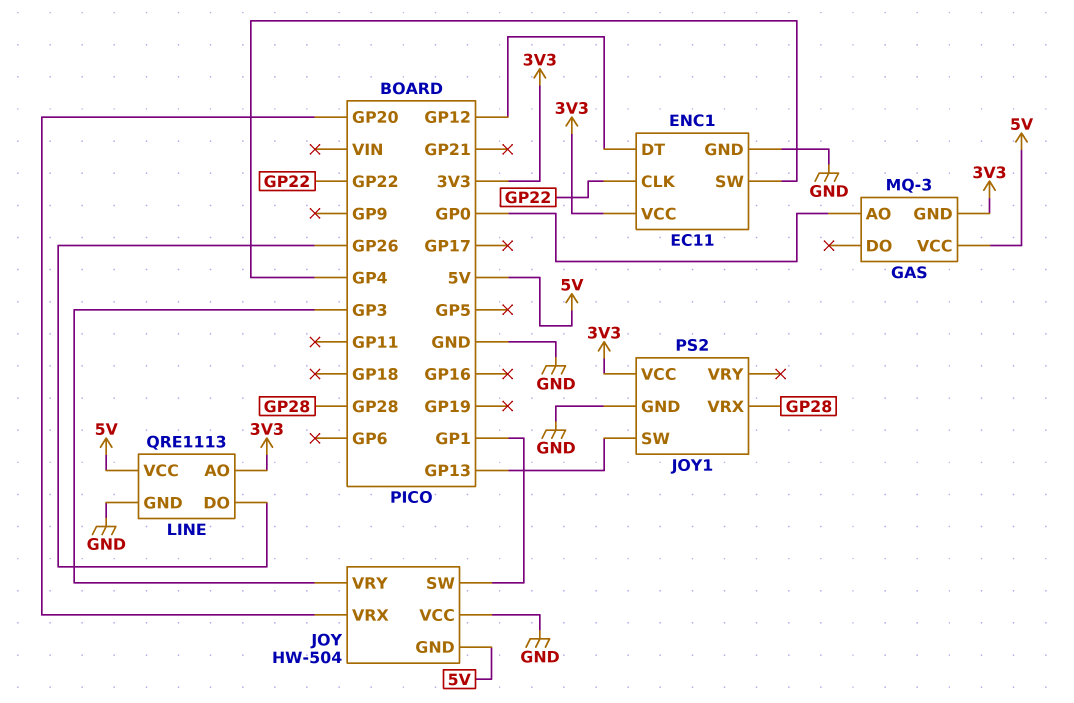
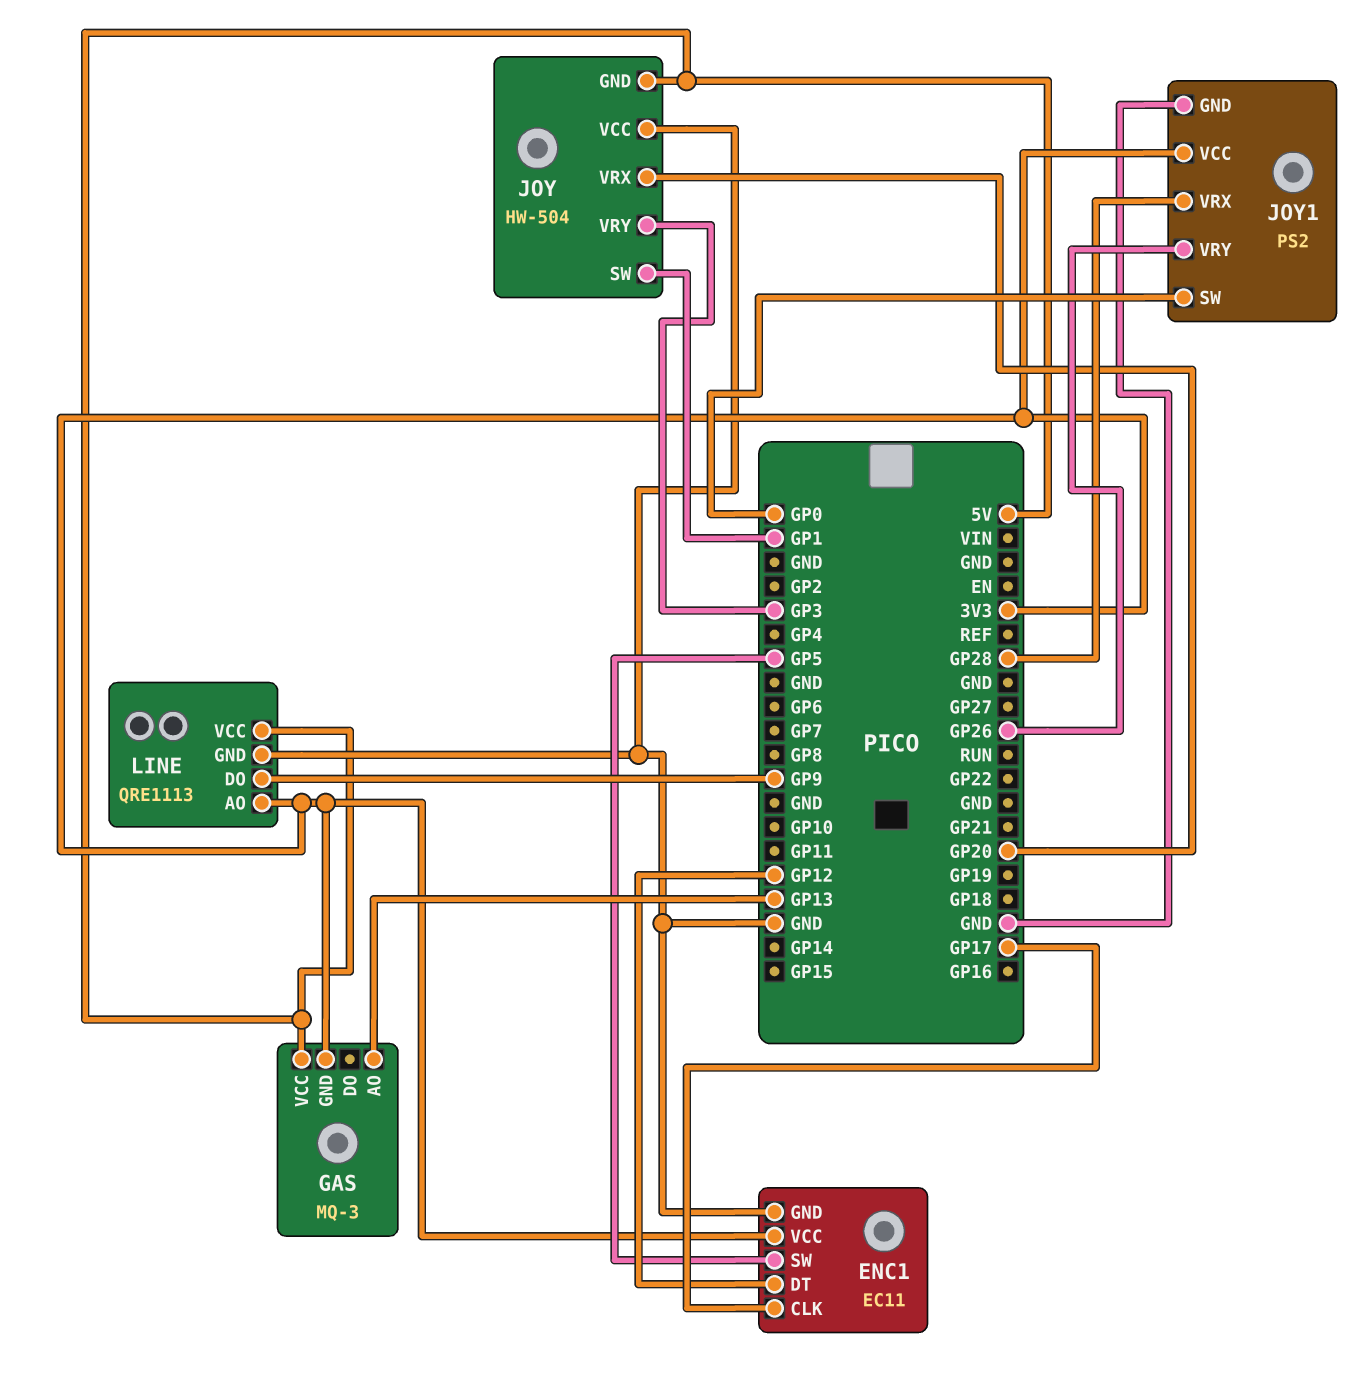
ENC1 pin CLK: GP22 -> GP17
ENC1 pin SW: GP4 -> GP5
GAS pin AO: GP0 -> GP13
JOY1 pin SW: GP13 -> GP0
JOY1 pin VRY: none -> GP26
LINE pin DO: GP26 -> GP9

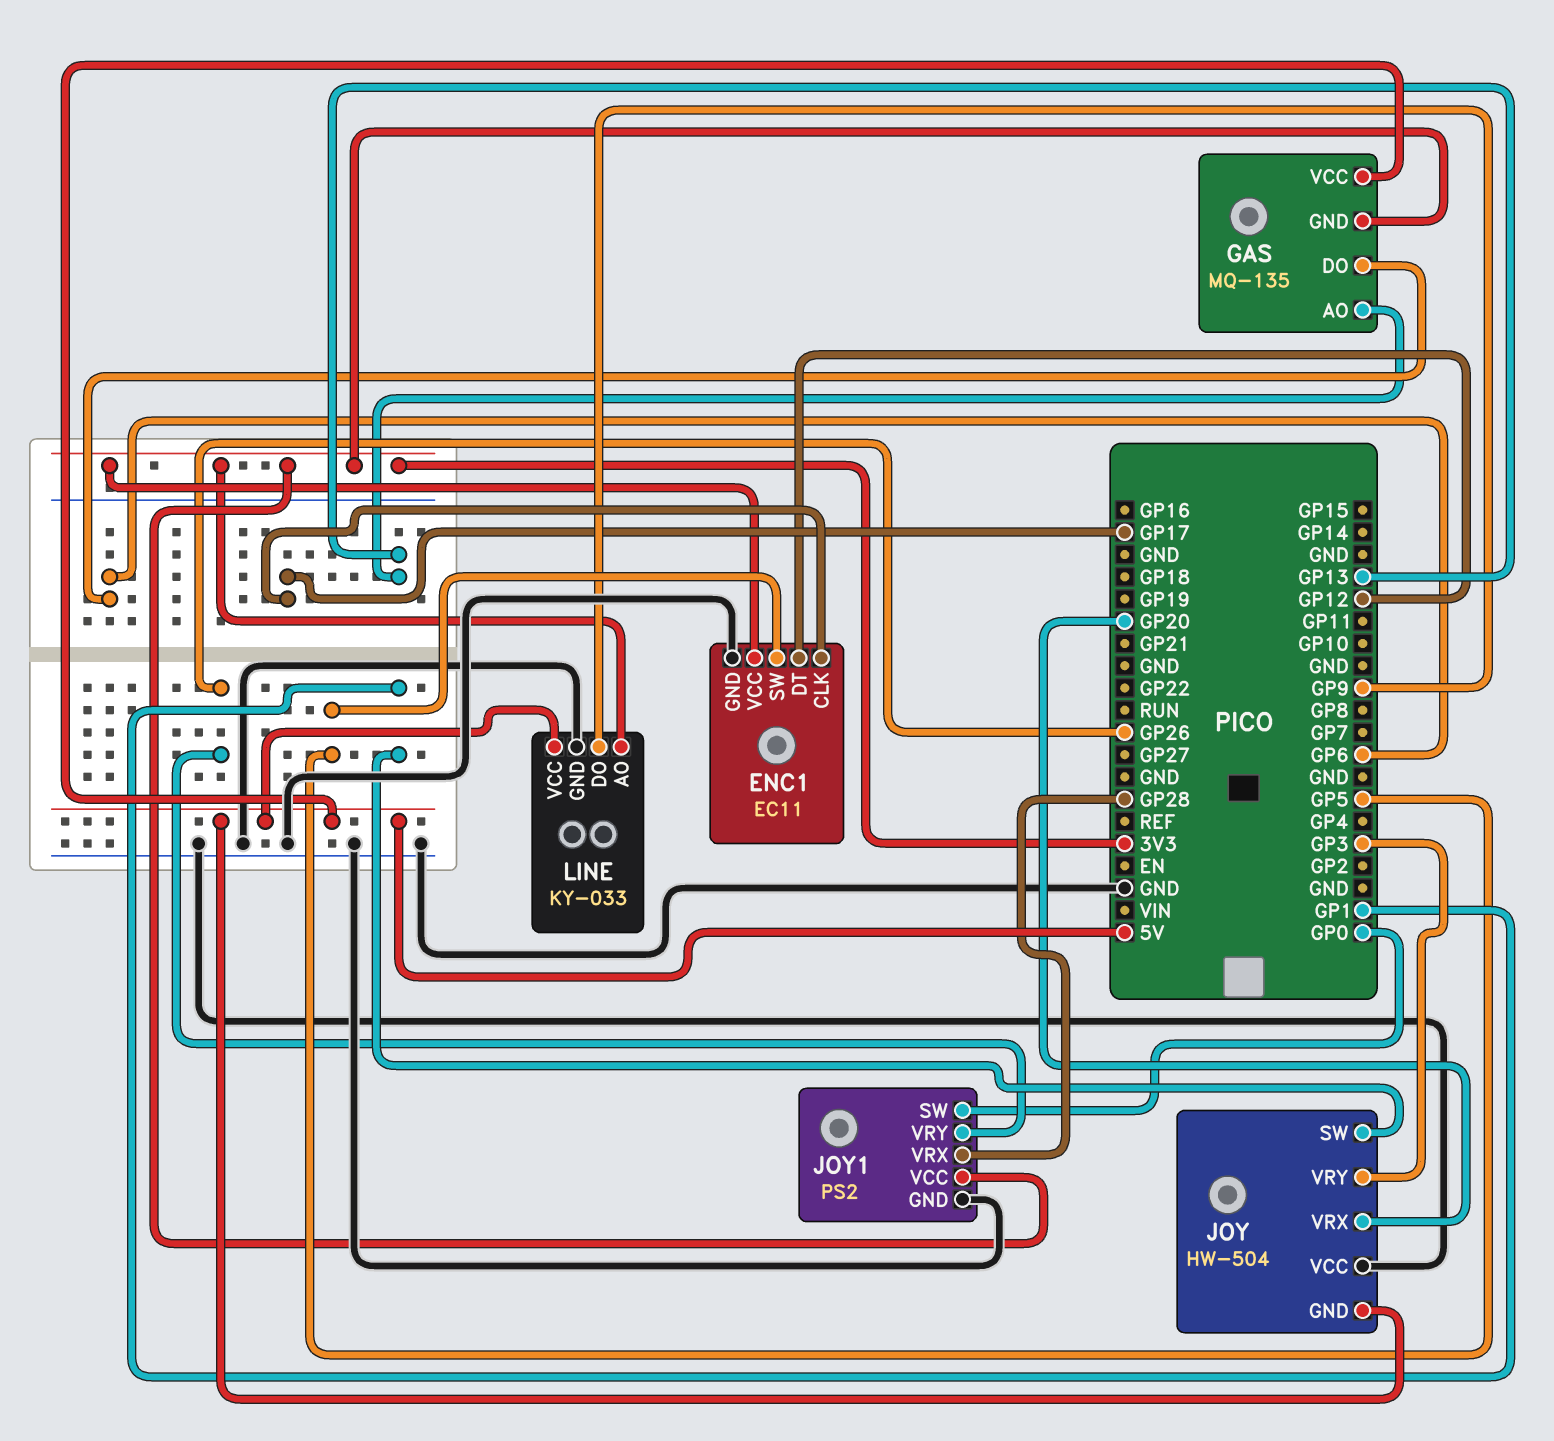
GAS: MQ-3 -> MQ-135
GAS pin DO: none -> GP6
LINE: QRE1113 -> KY-033

